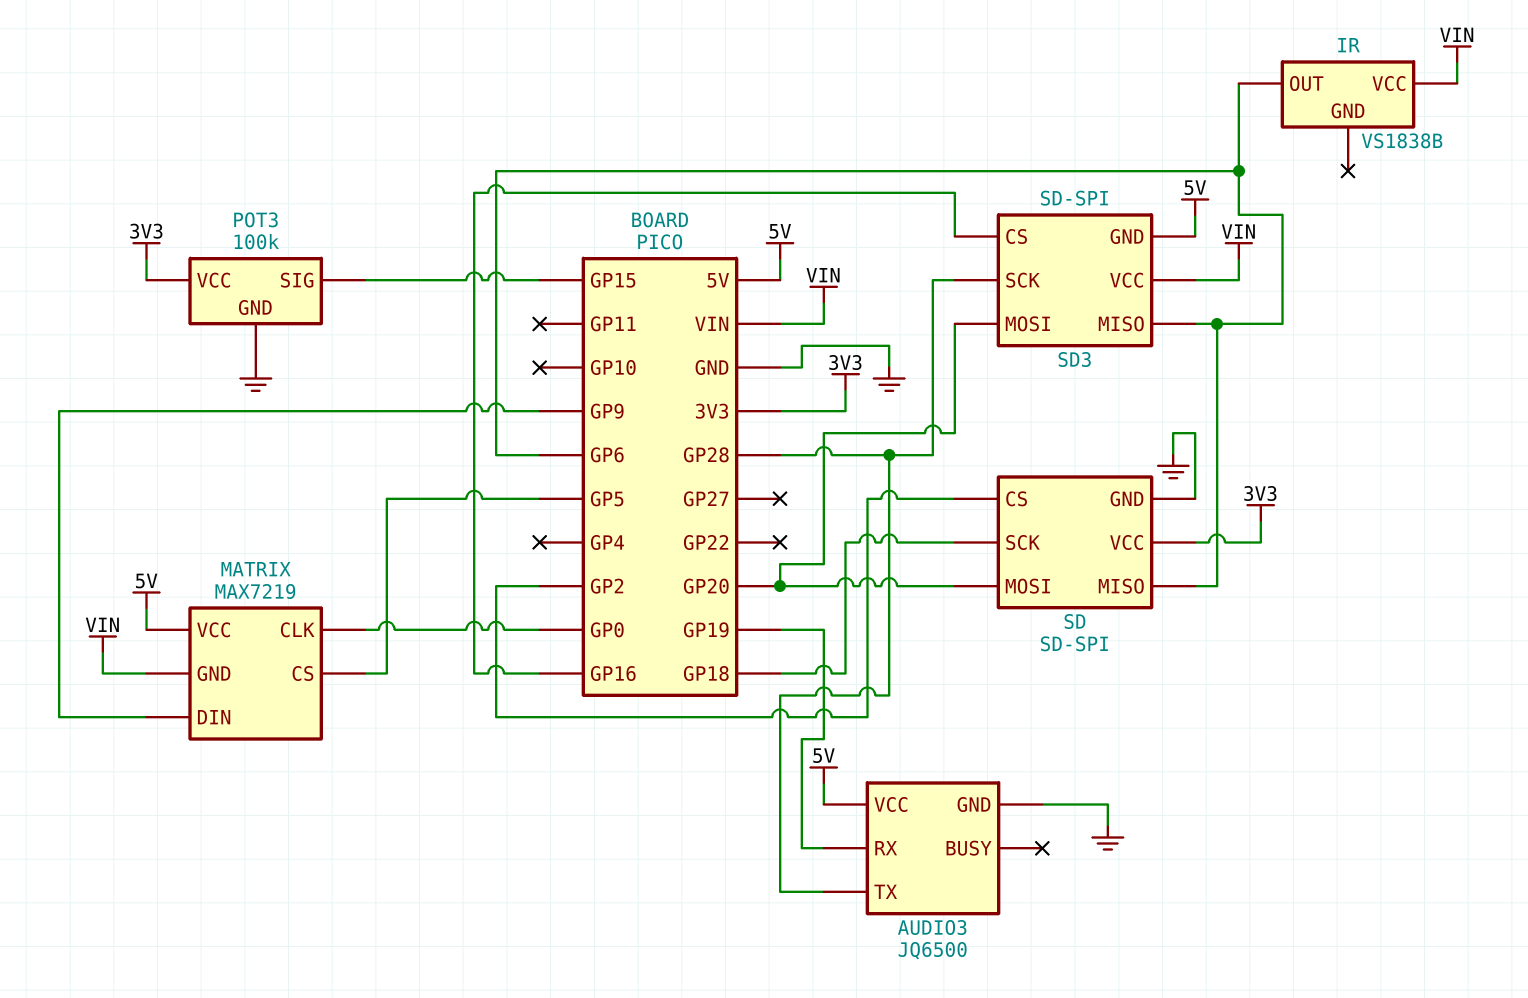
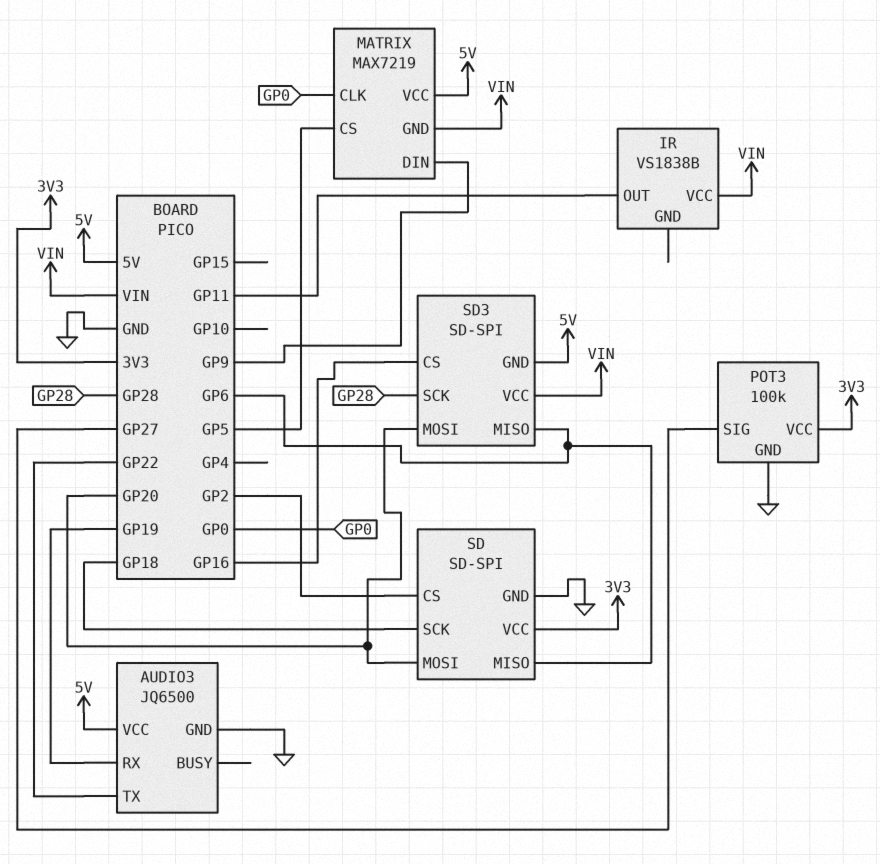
AUDIO3 pin TX: GP28 -> GP22
IR pin OUT: GP6 -> GP11
POT3 pin SIG: GP15 -> GP27

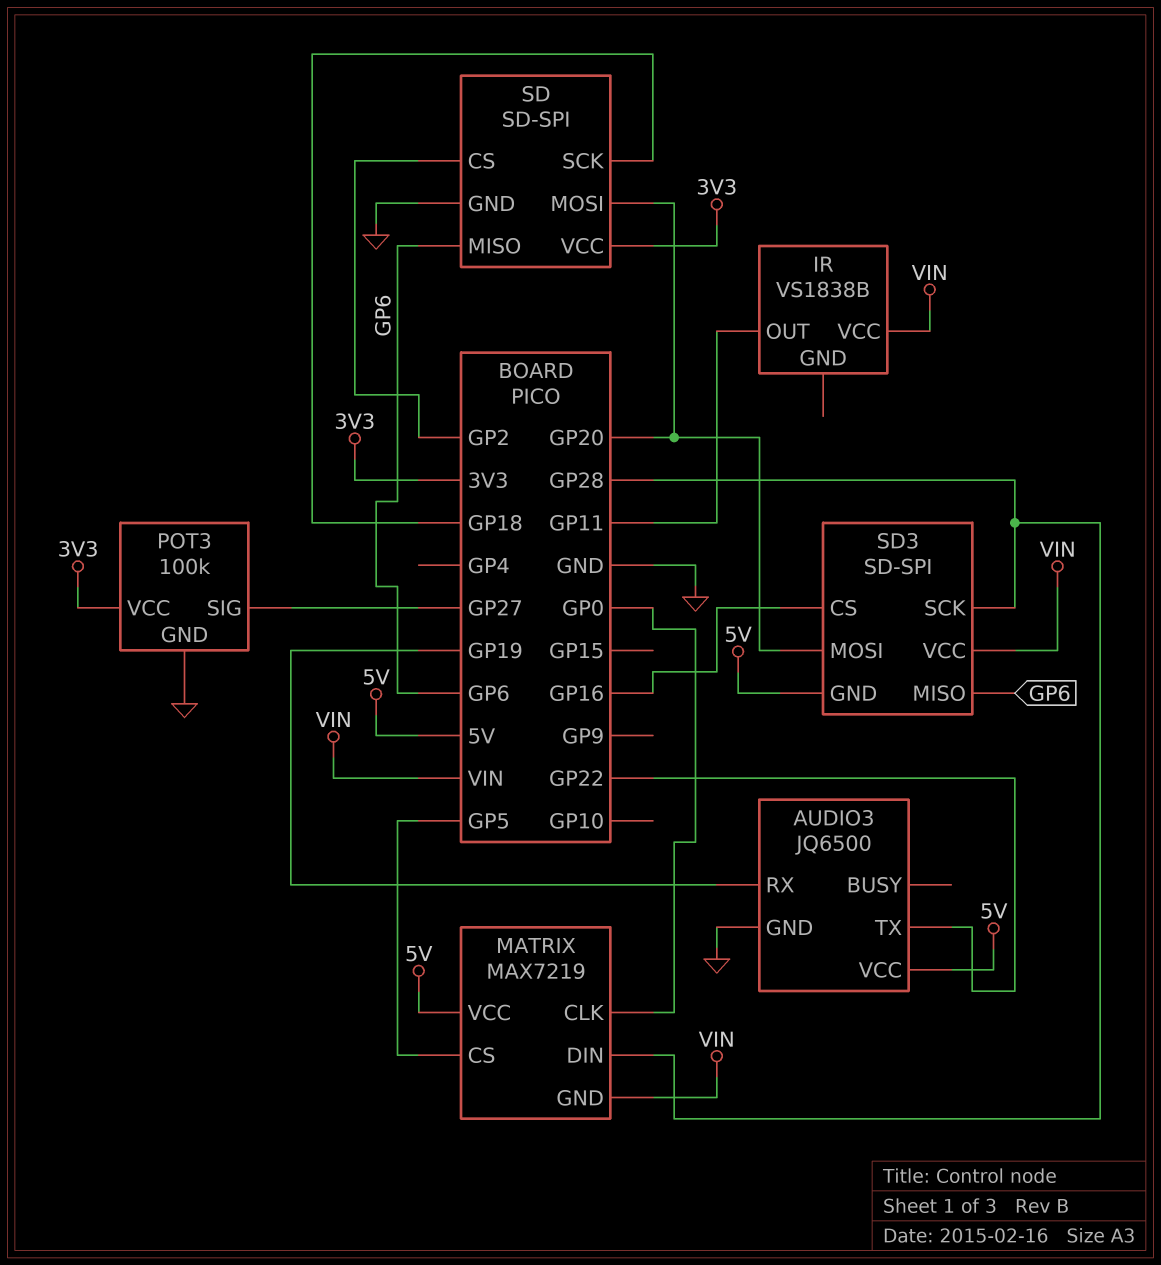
MATRIX pin DIN: GP9 -> GP28

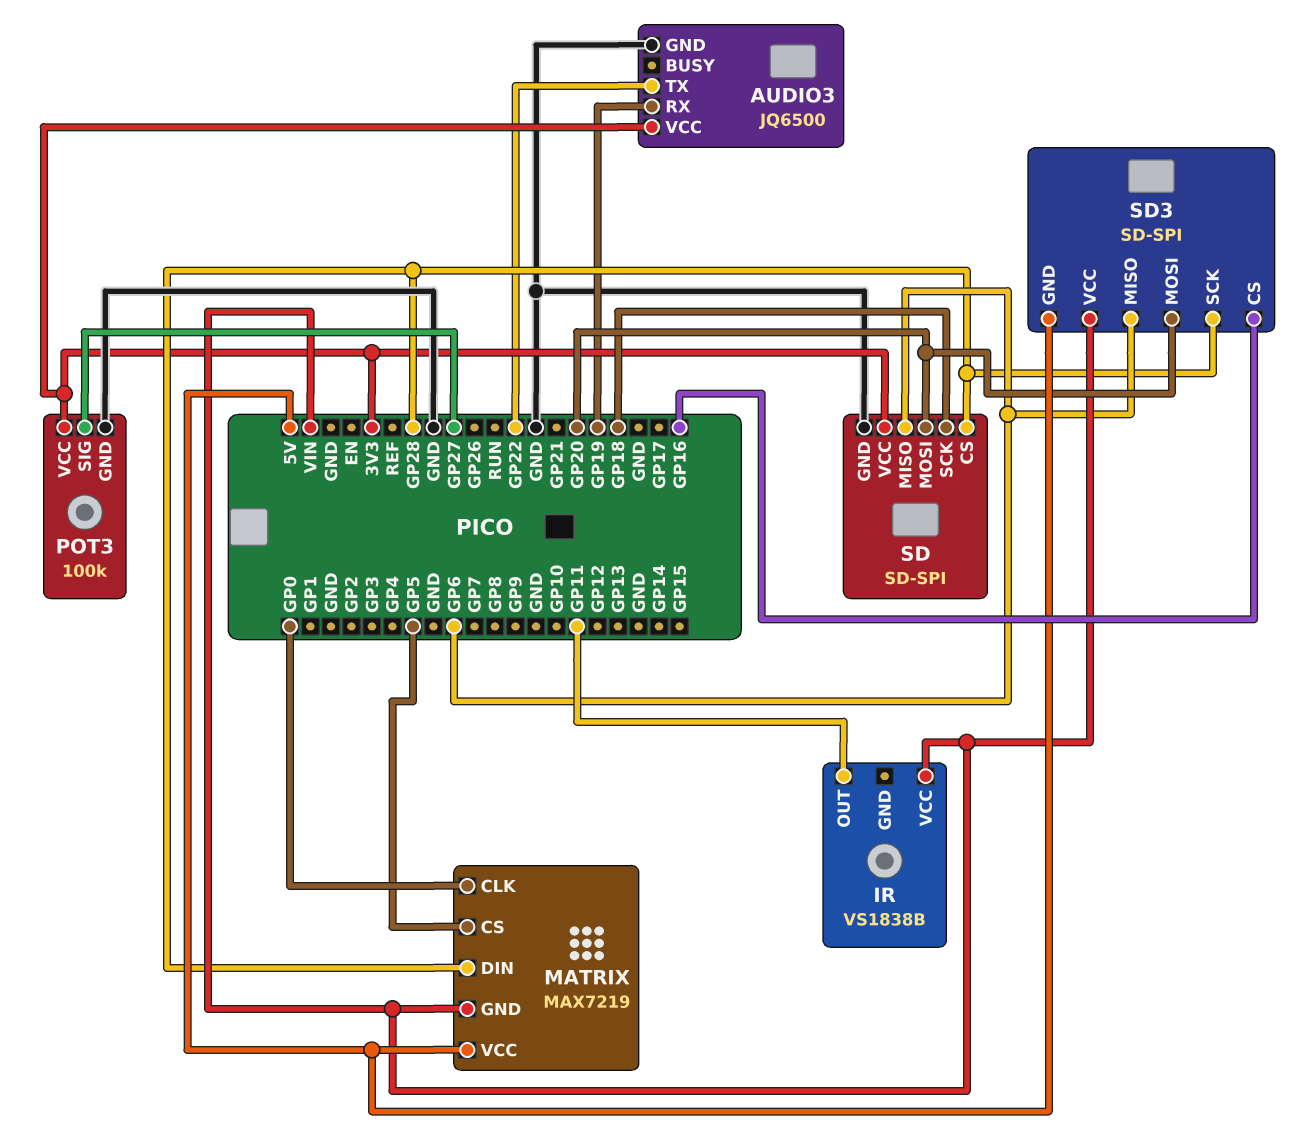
AUDIO3 pin VCC: 5V -> 3V3
SD pin CS: GP2 -> GP28

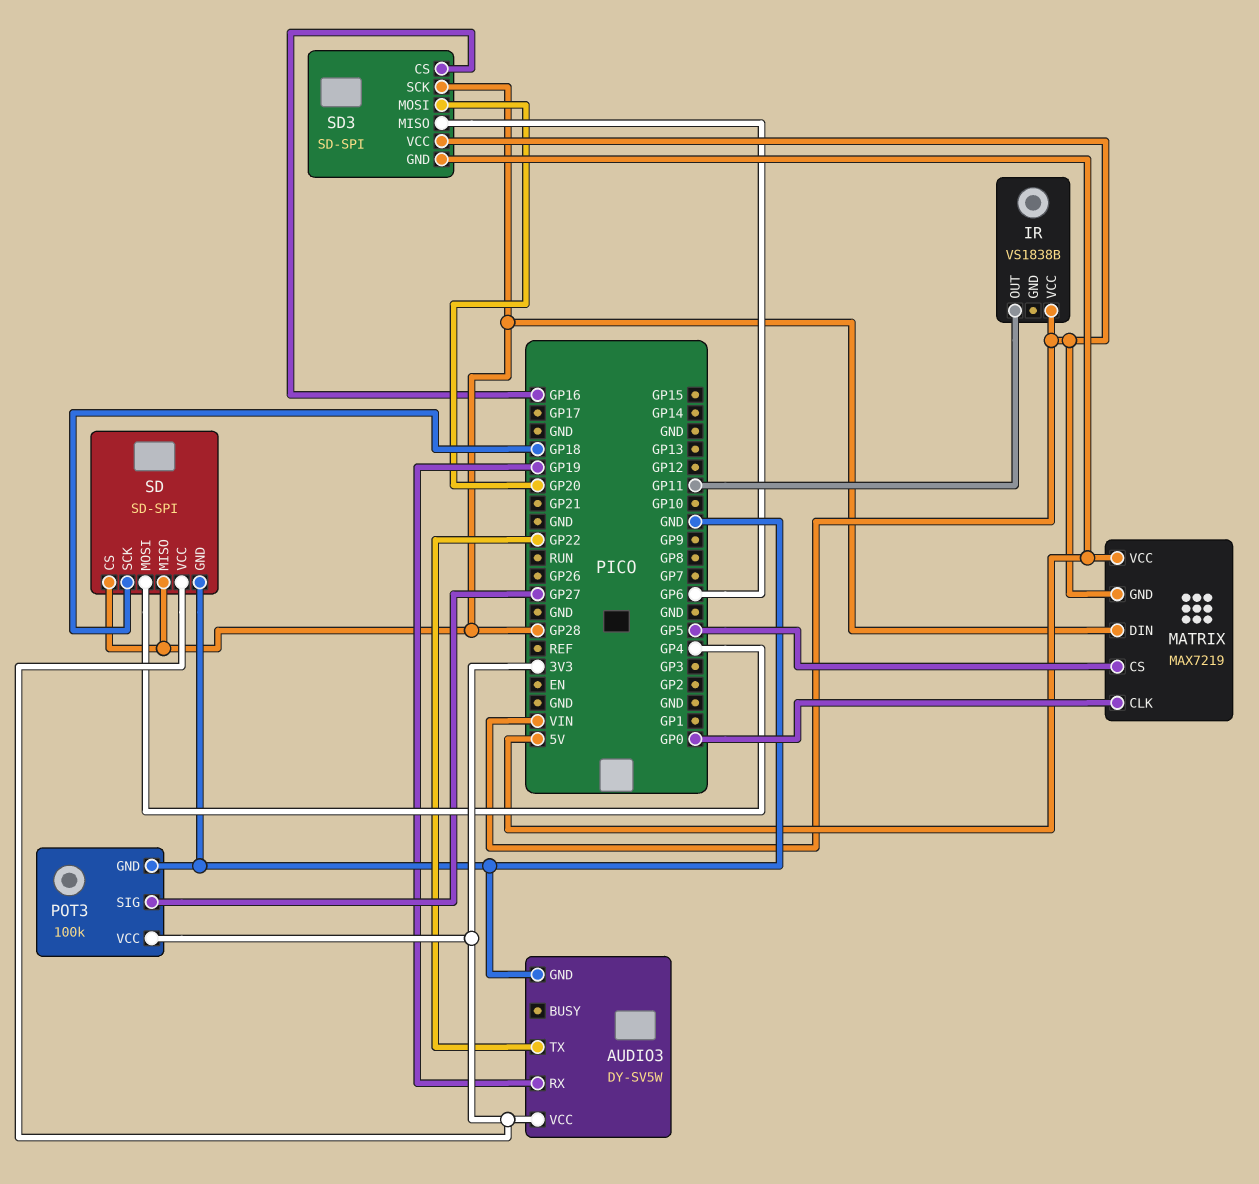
AUDIO3: JQ6500 -> DY-SV5W
SD pin MISO: GP6 -> GP28
SD pin MOSI: GP20 -> GP4

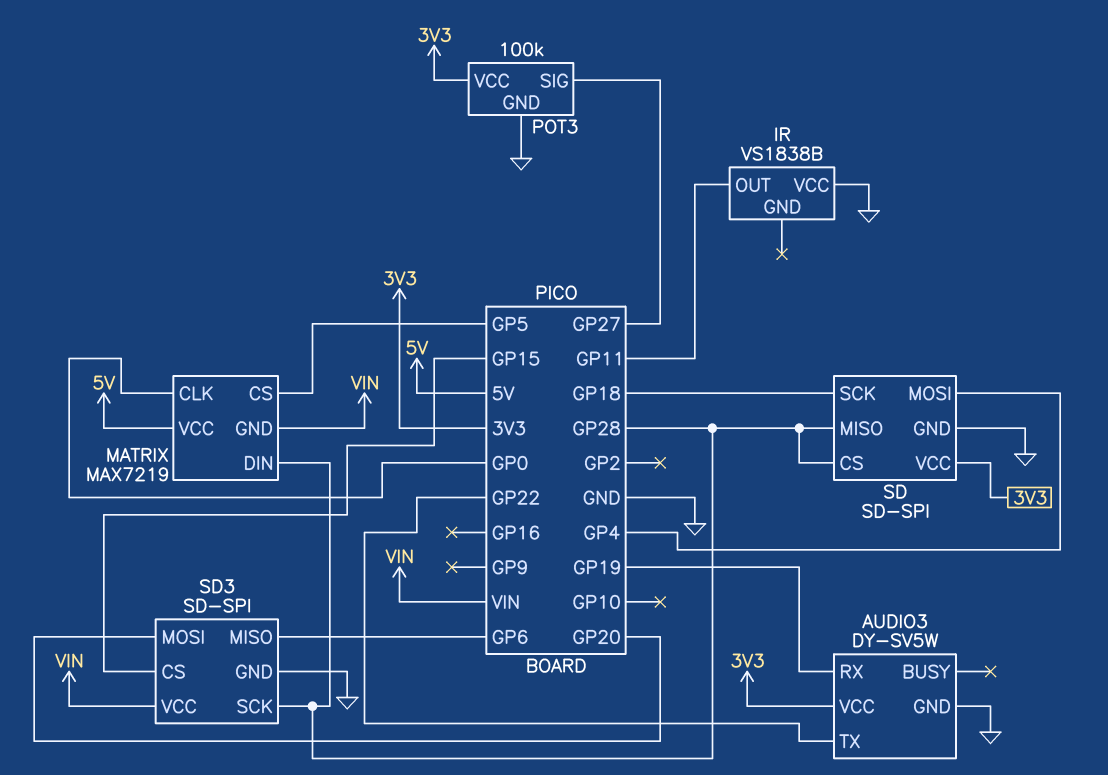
IR pin VCC: VIN -> GND
SD3 pin CS: GP16 -> GP15
SD3 pin GND: 5V -> GND

